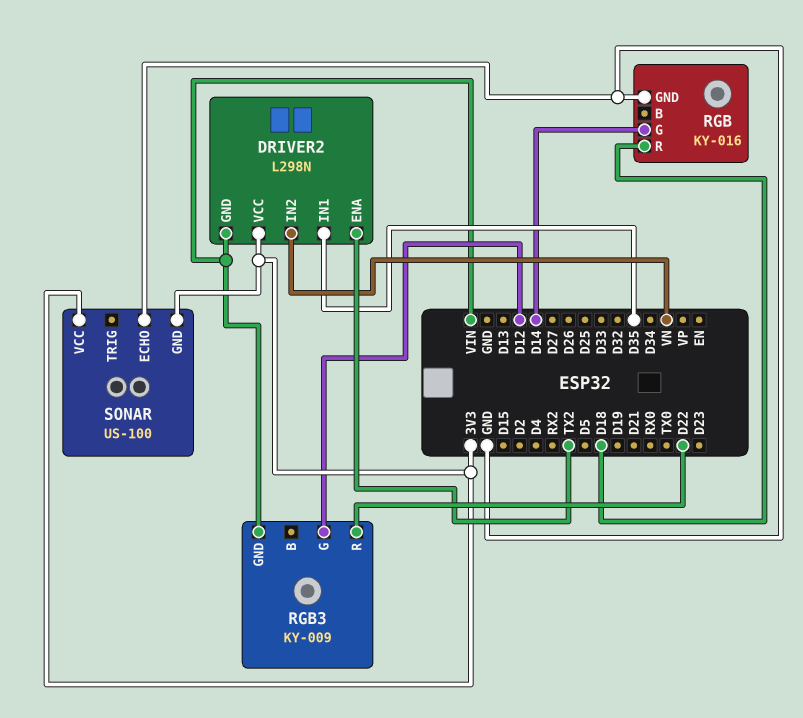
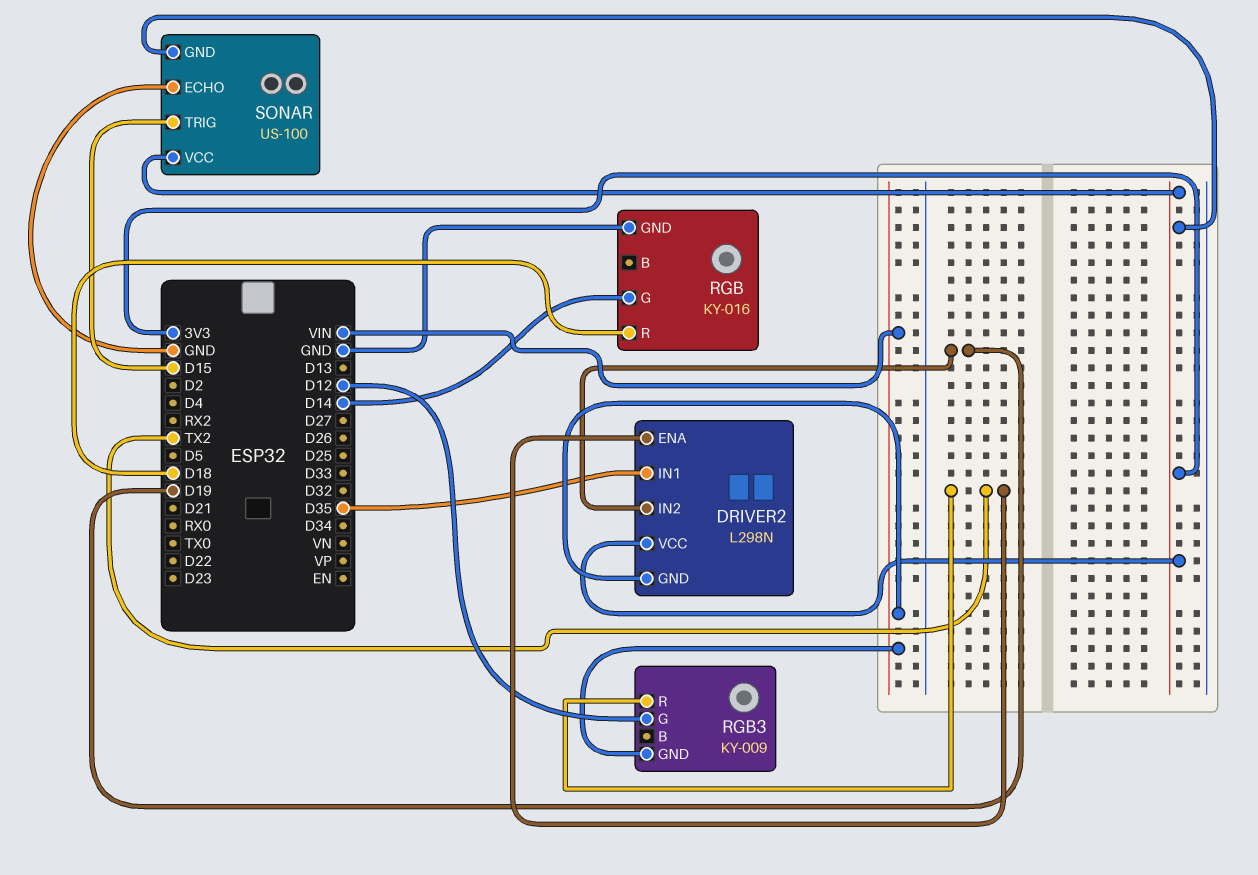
DRIVER2 pin IN2: VN -> D19
RGB3 pin R: D22 -> TX2
SONAR pin TRIG: none -> D15

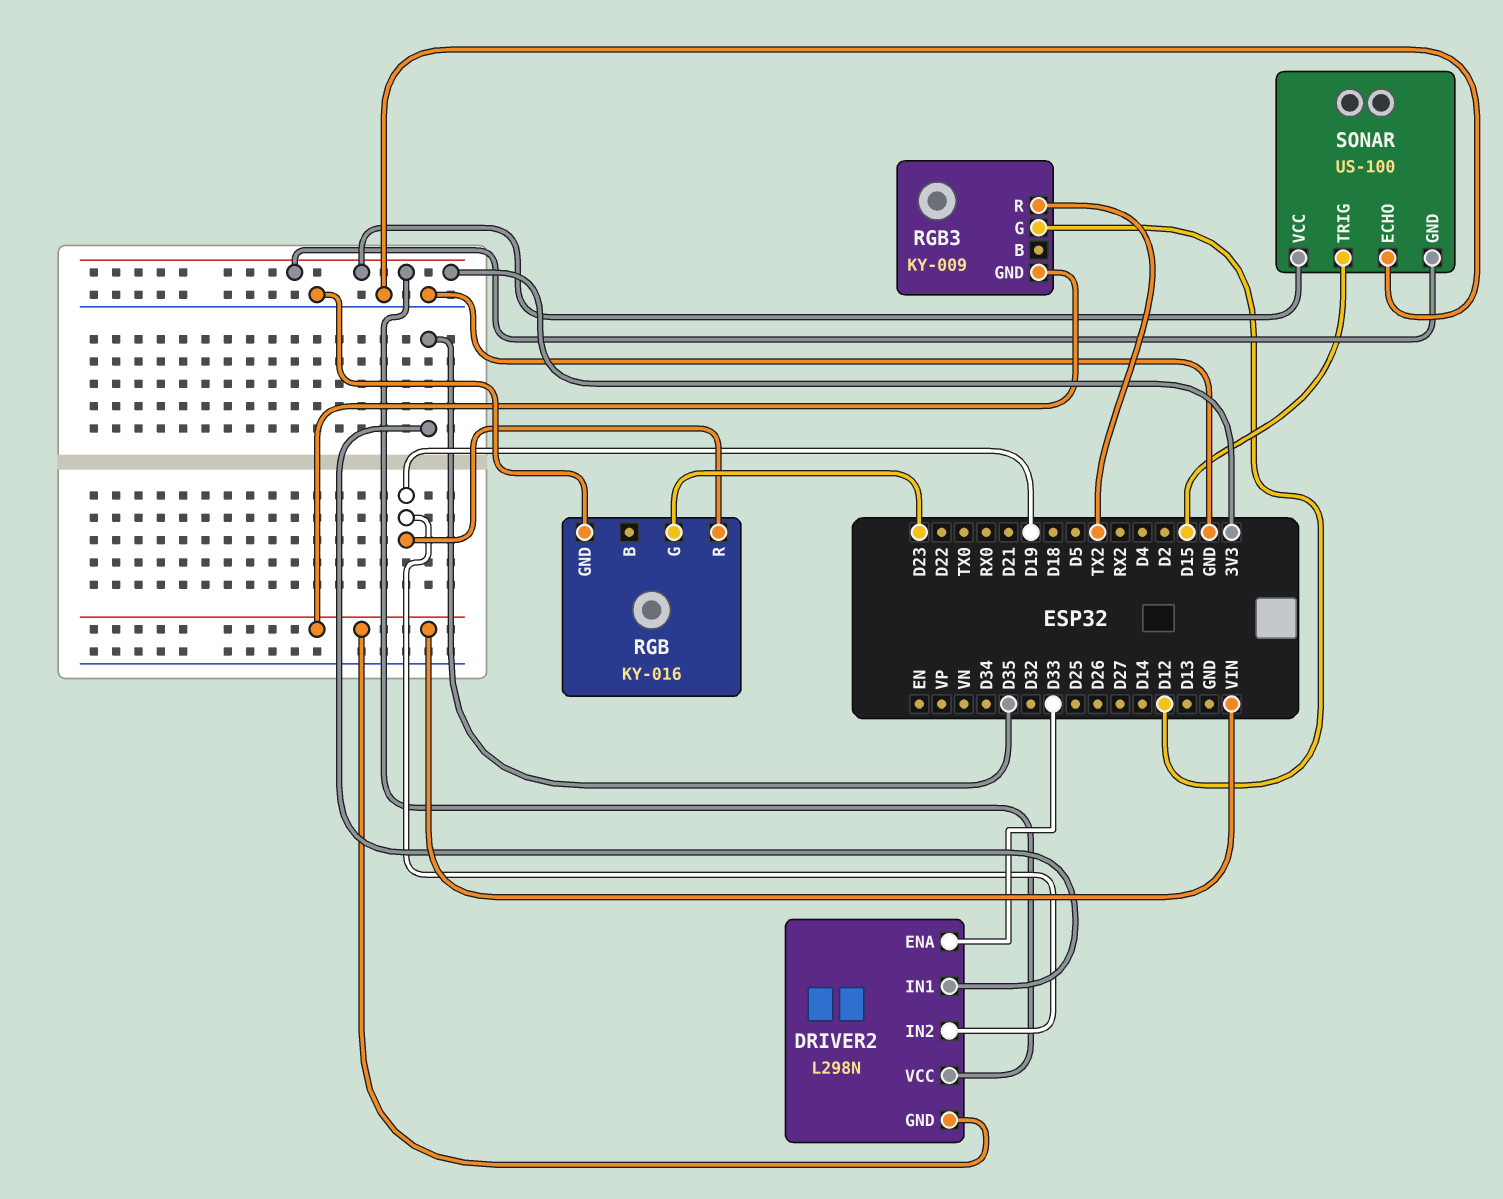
DRIVER2 pin ENA: TX2 -> D33
RGB pin G: D14 -> D23
RGB pin R: D18 -> D19

